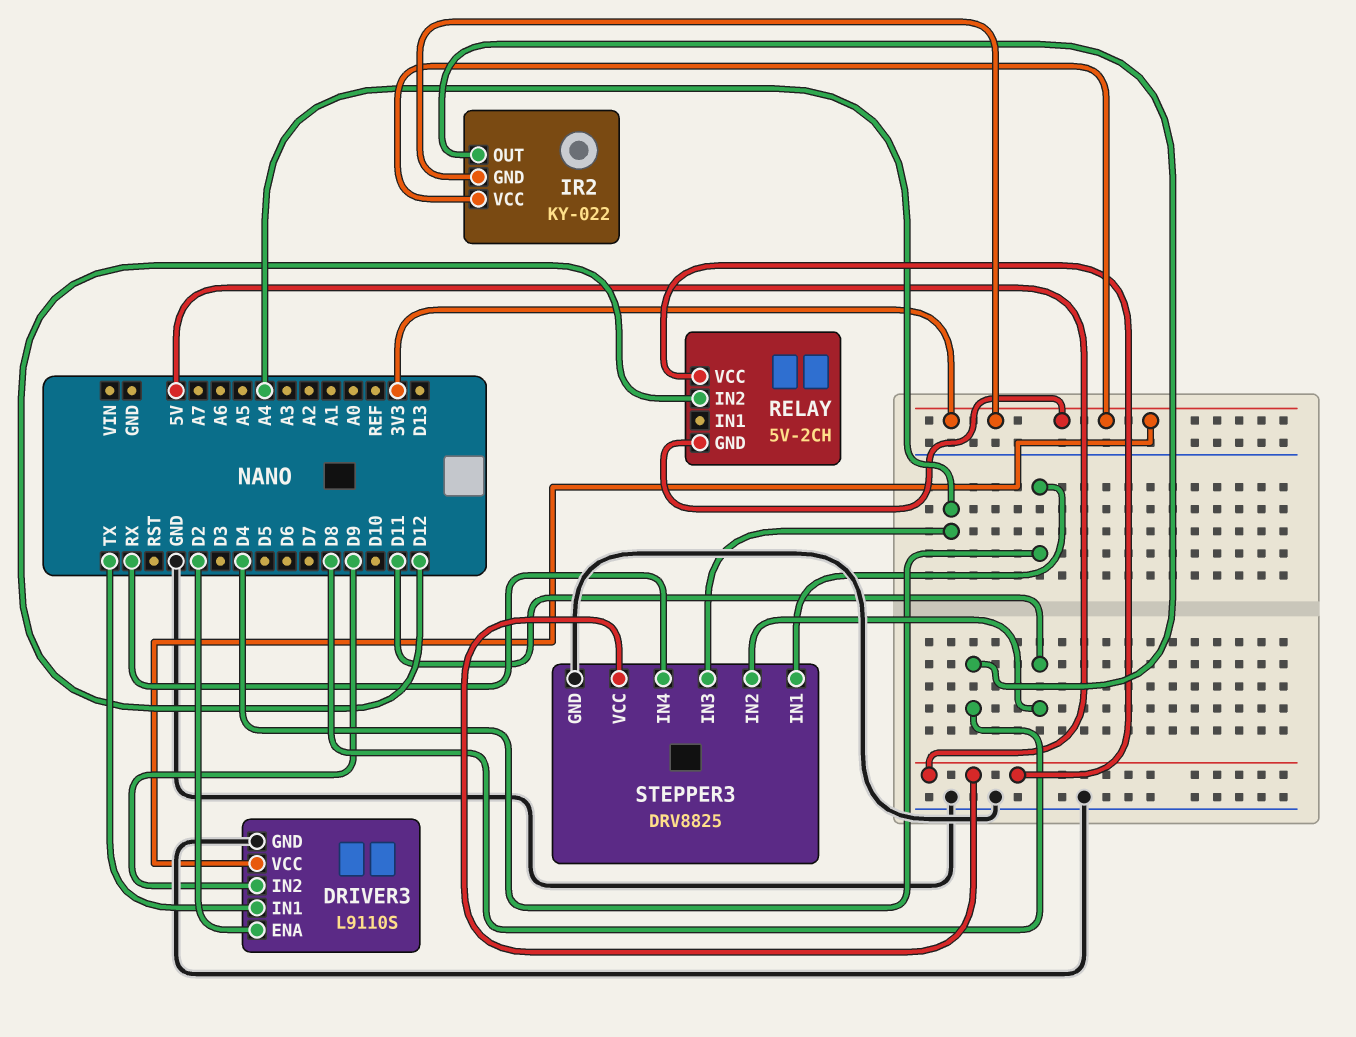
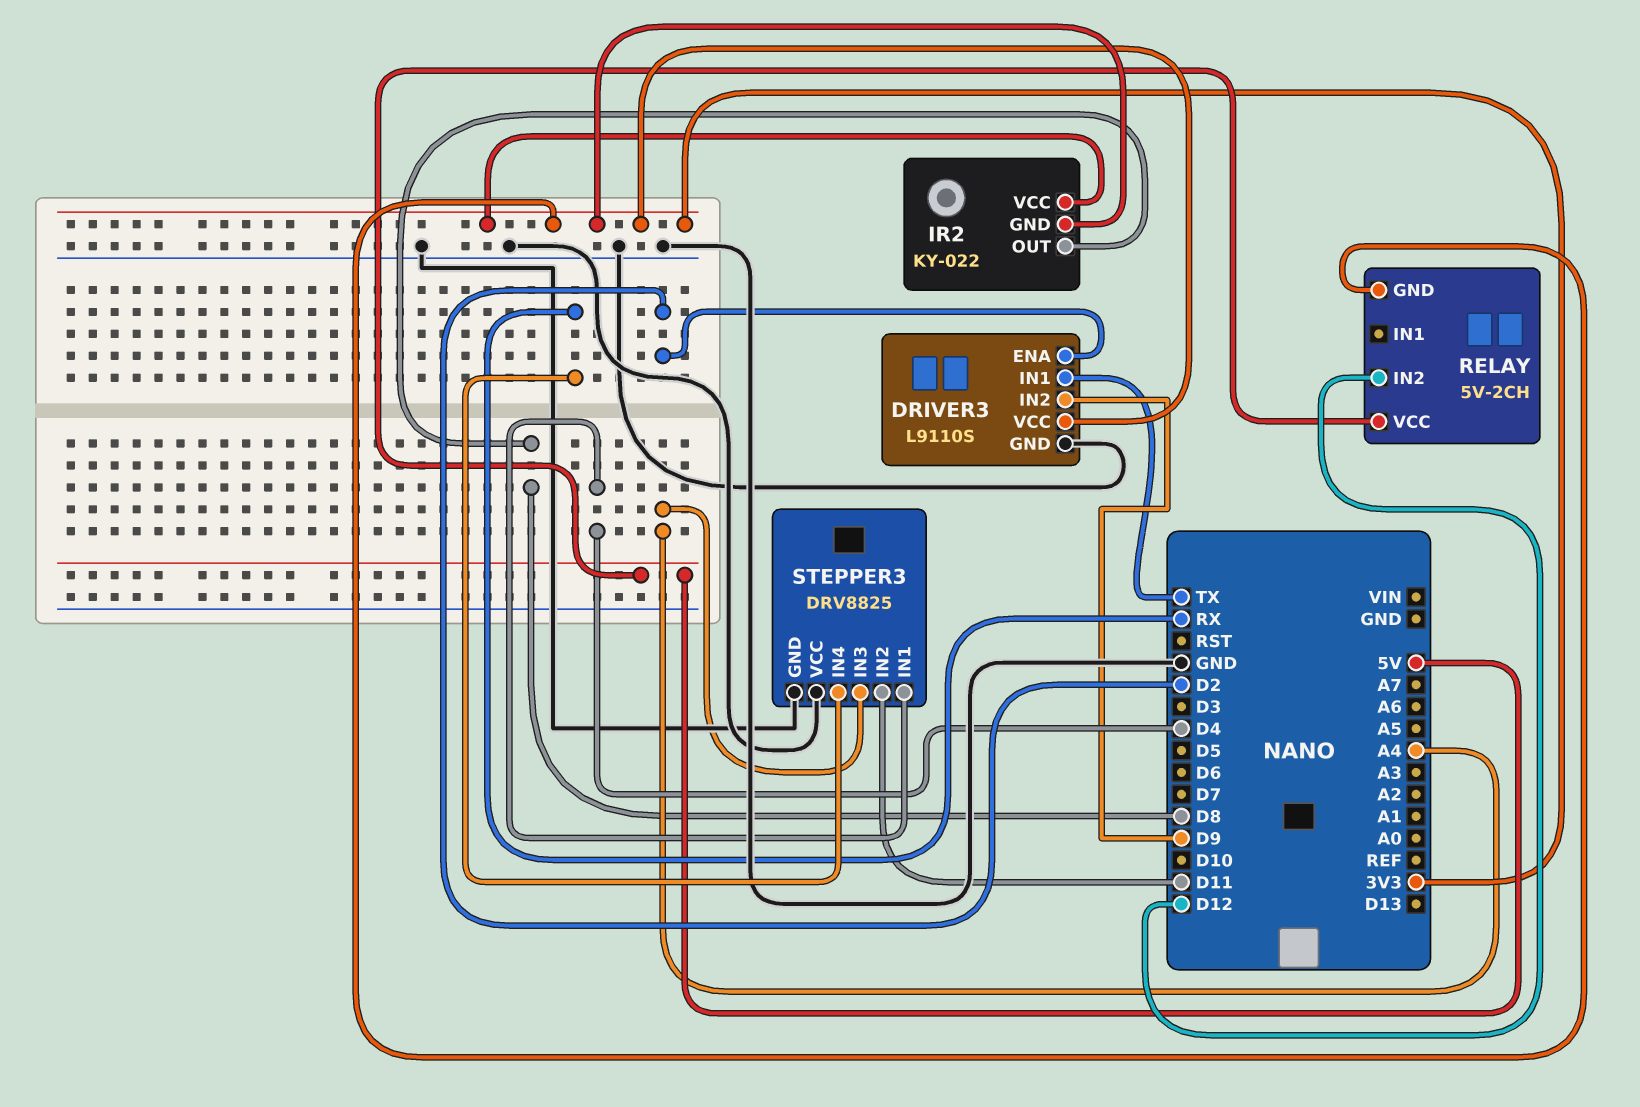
STEPPER3 pin VCC: 5V -> GND

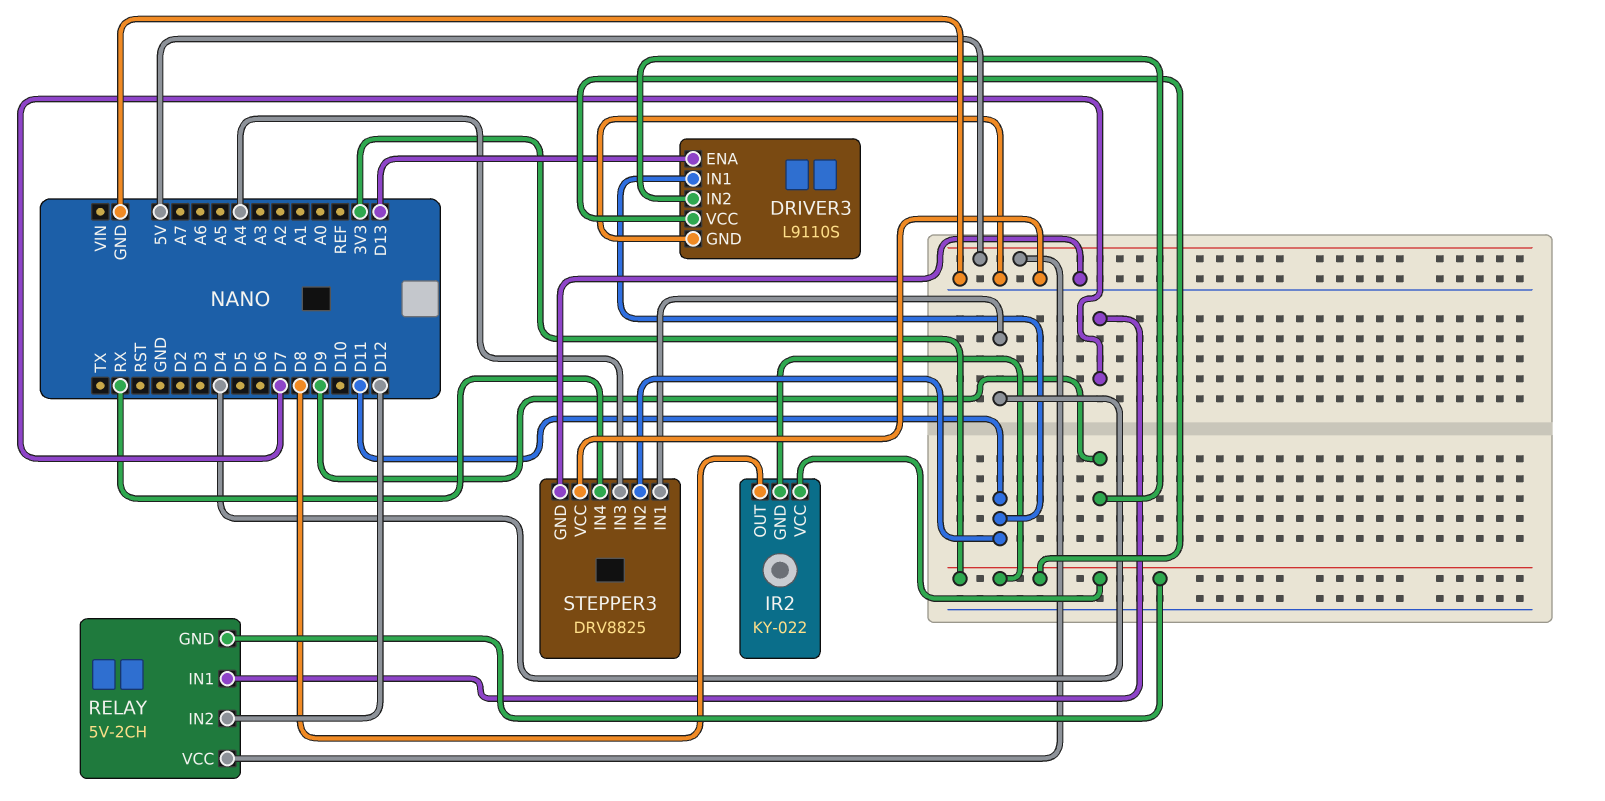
DRIVER3 pin ENA: D2 -> D13
DRIVER3 pin IN1: TX -> D11
RELAY pin IN1: none -> D7

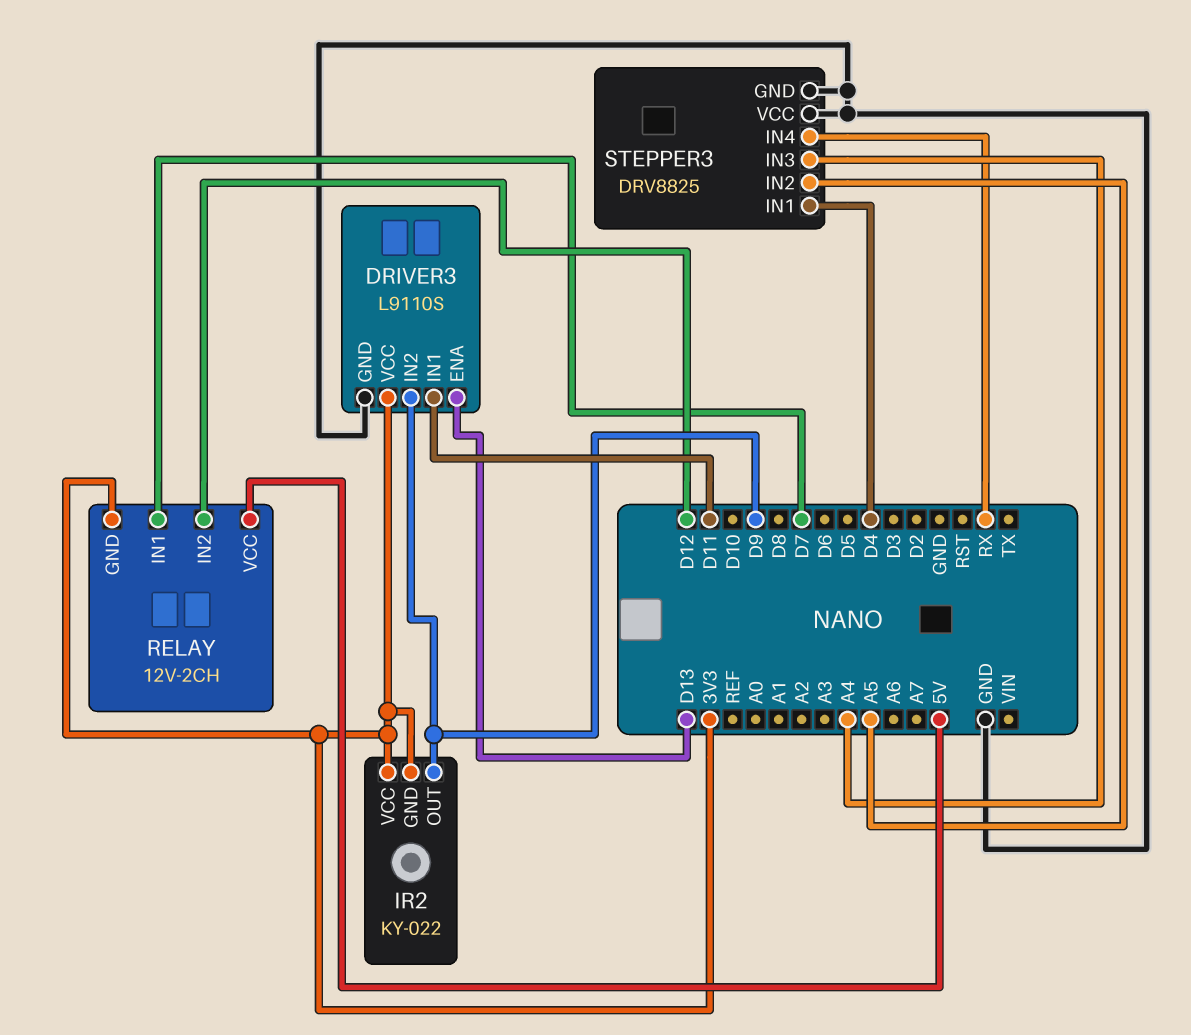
IR2 pin OUT: D8 -> D9
RELAY: 5V-2CH -> 12V-2CH
STEPPER3 pin IN2: D11 -> A5

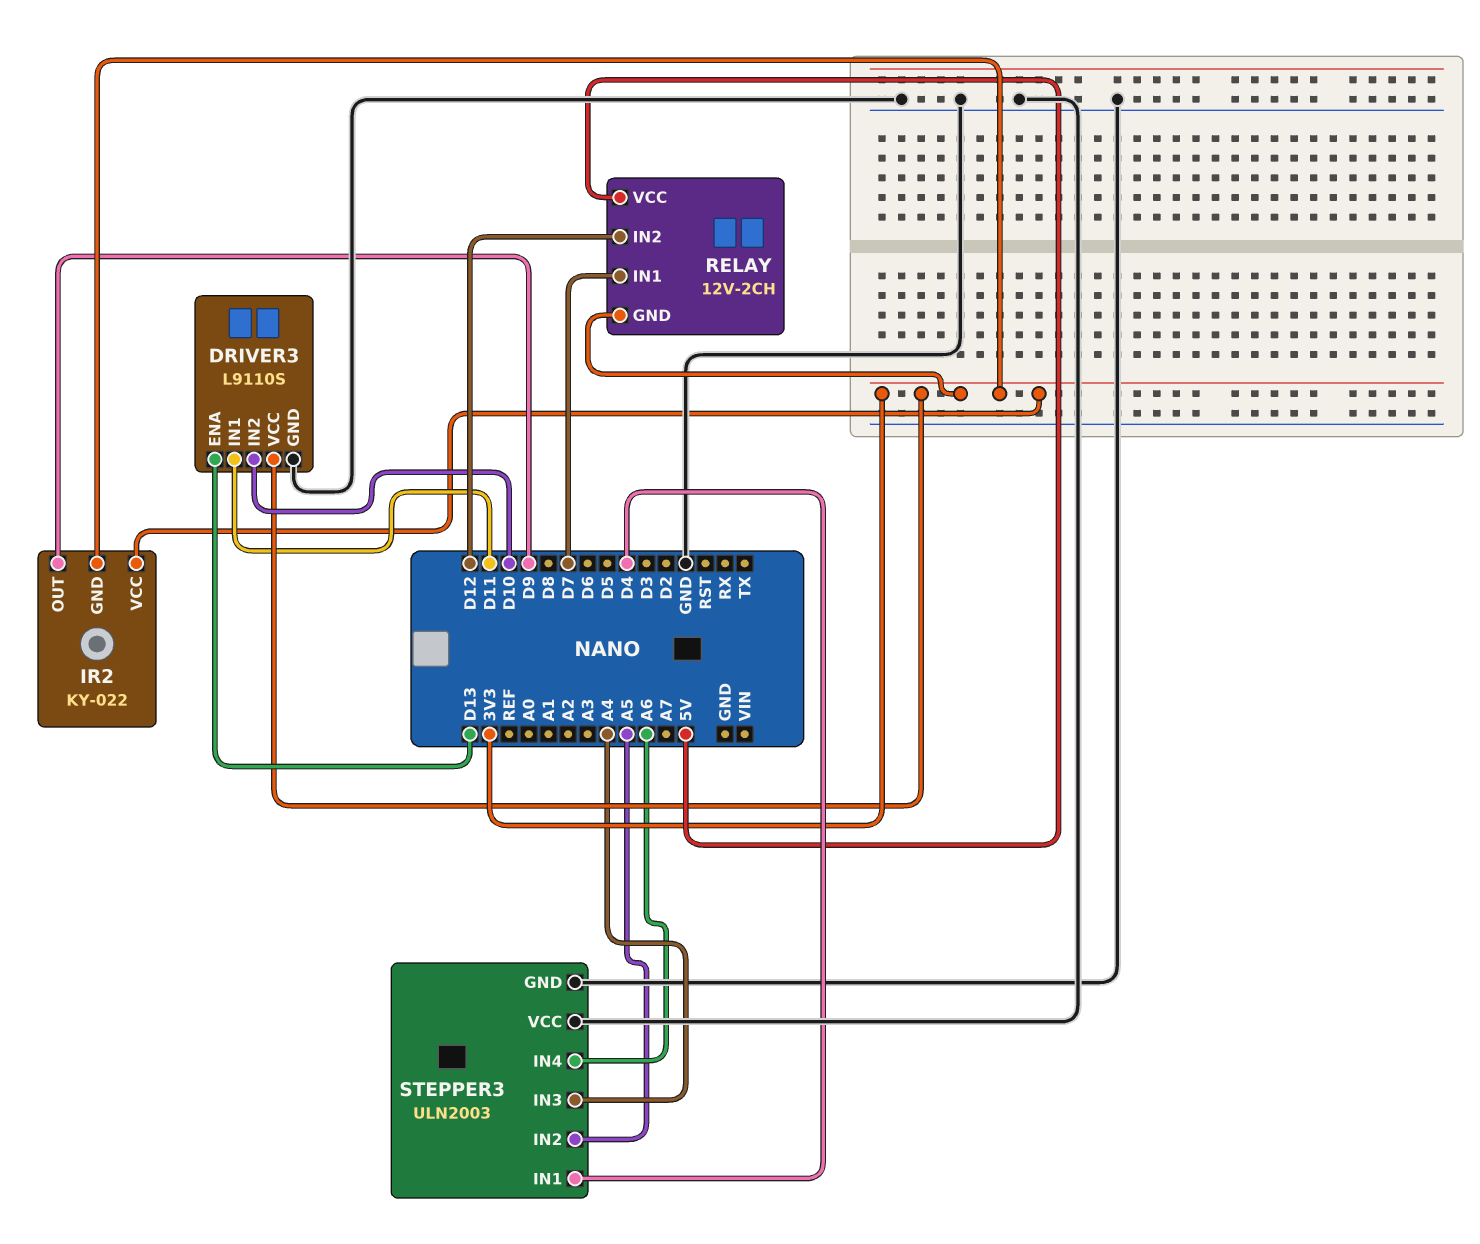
DRIVER3 pin IN2: D9 -> D10
STEPPER3: DRV8825 -> ULN2003
STEPPER3 pin IN4: RX -> A6

